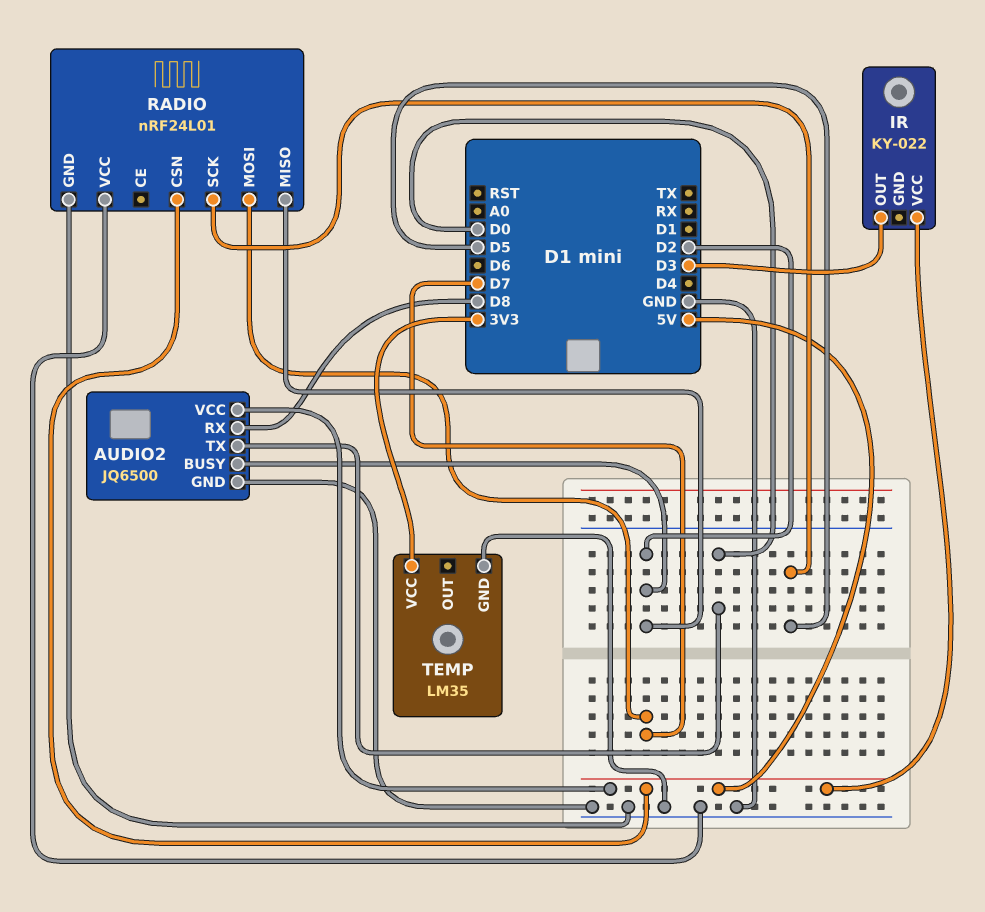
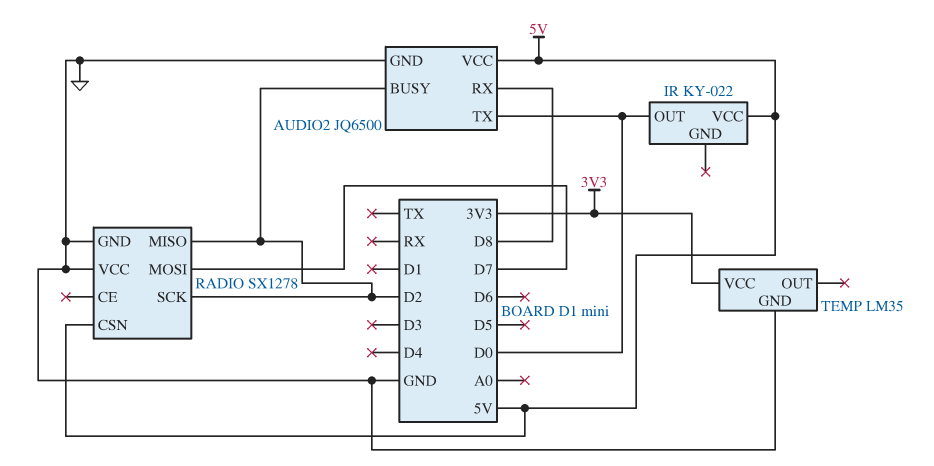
IR pin OUT: D3 -> D0
RADIO: nRF24L01 -> SX1278
RADIO pin SCK: D5 -> D2

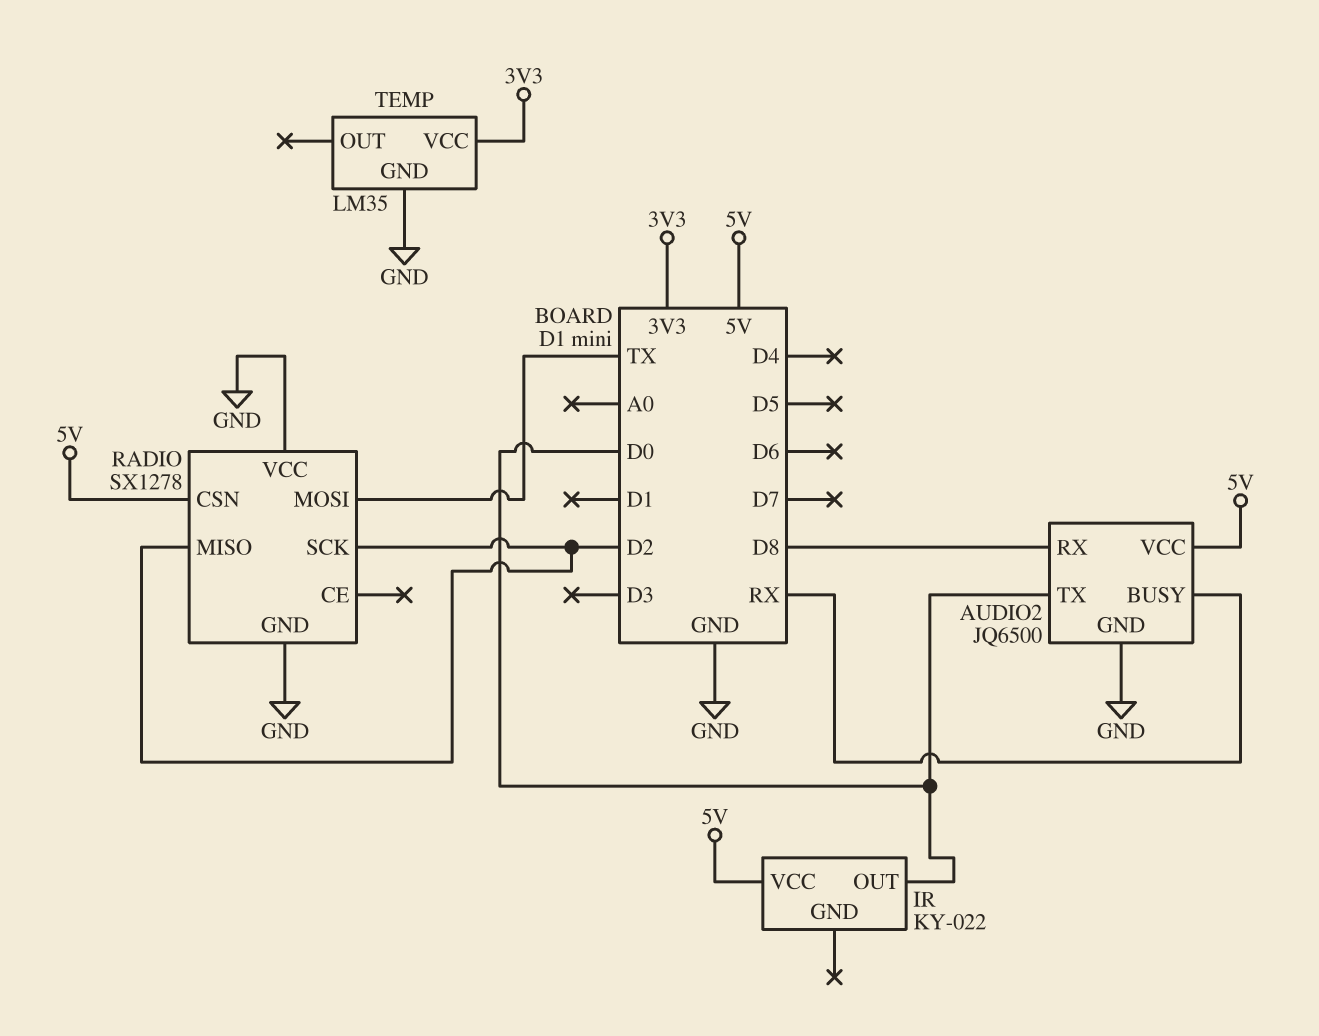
AUDIO2 pin BUSY: D2 -> RX
RADIO pin MOSI: D7 -> TX

